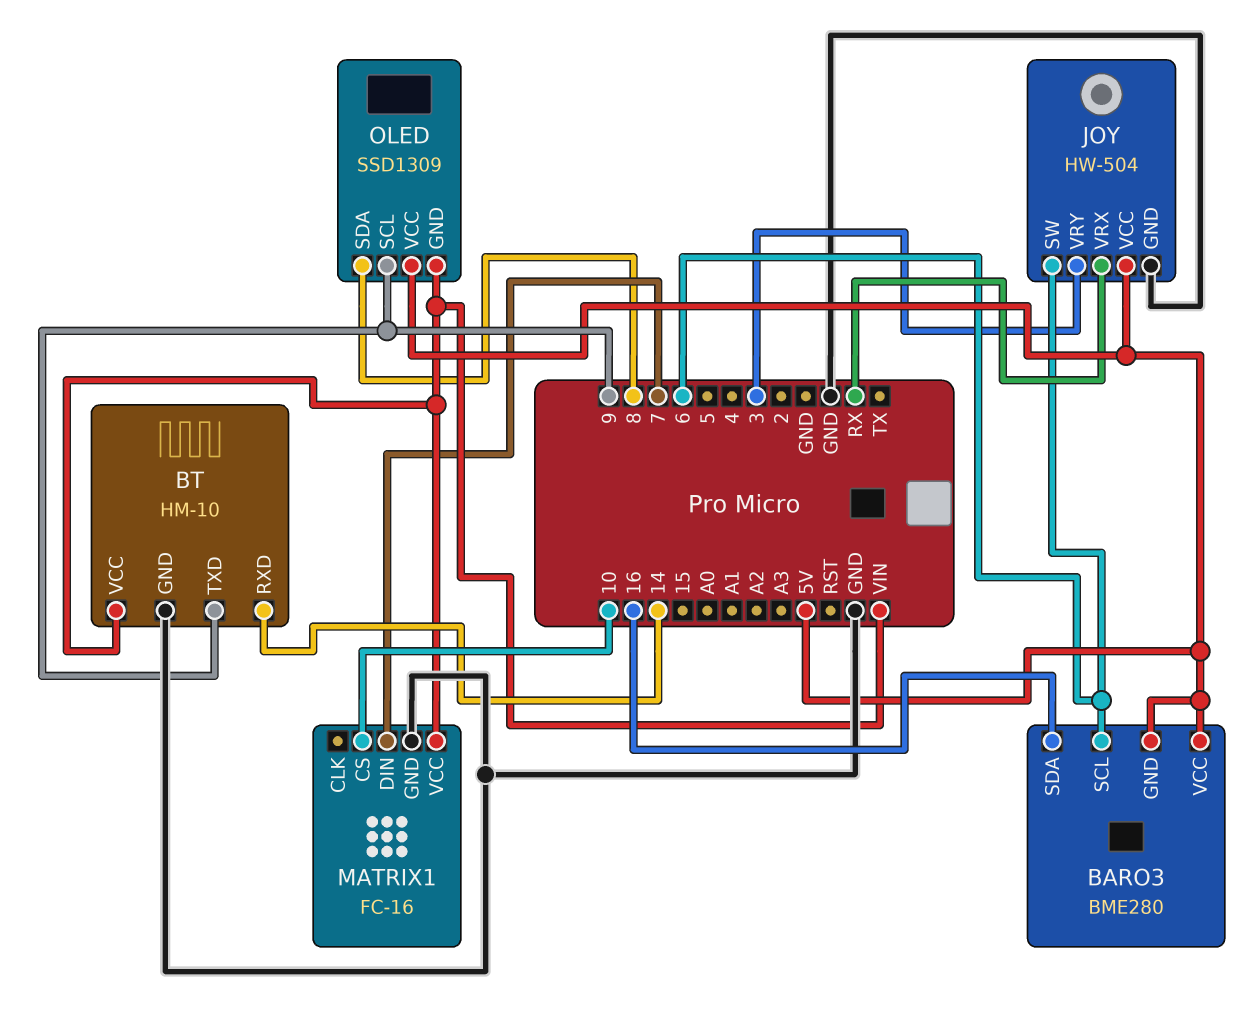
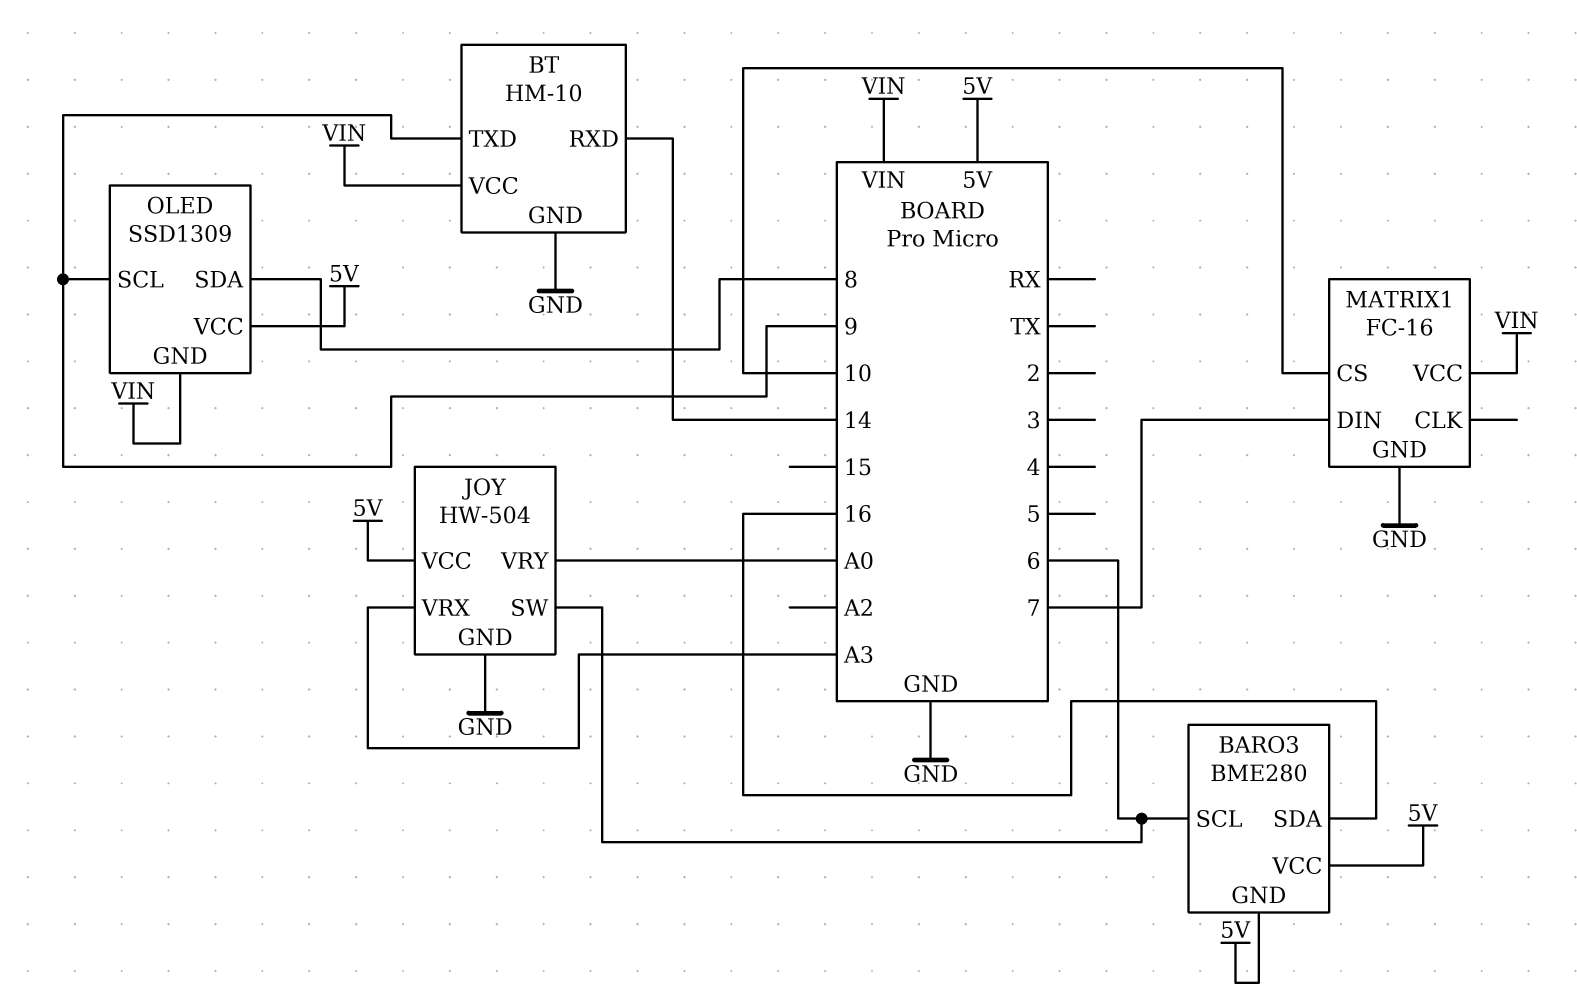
JOY pin VRX: RX -> A3
JOY pin VRY: 3 -> A0

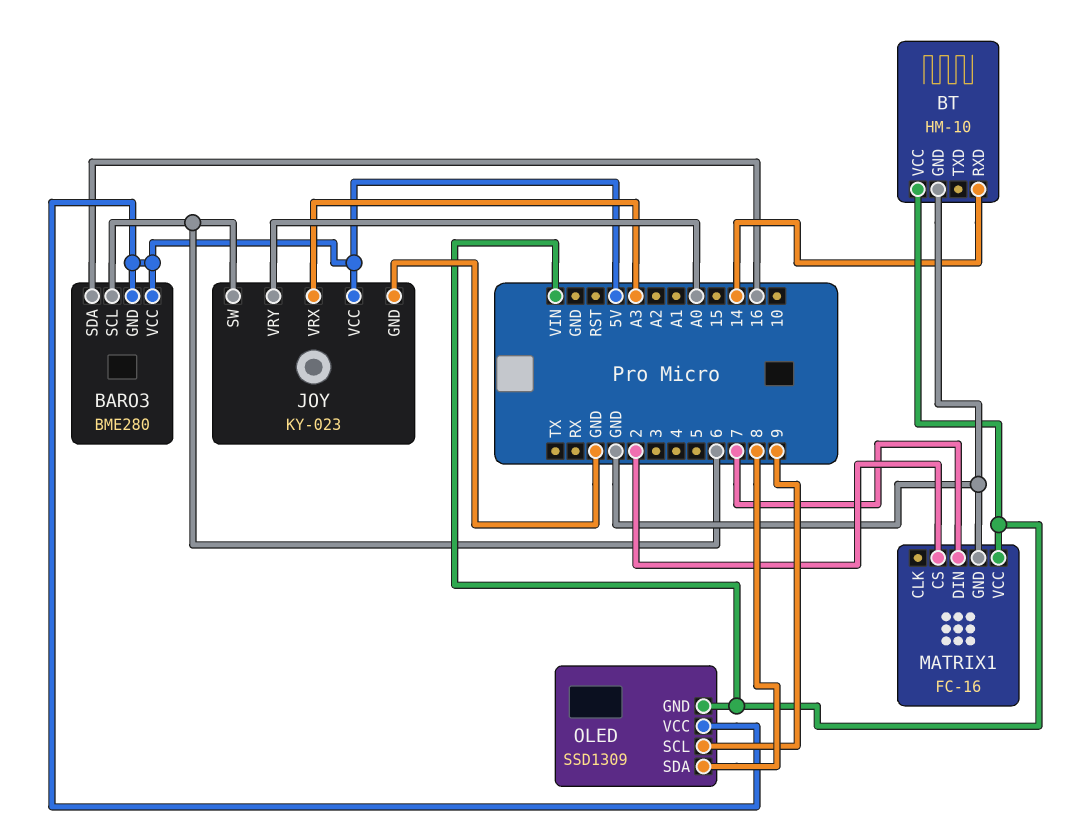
BT pin TXD: 9 -> none
JOY: HW-504 -> KY-023
MATRIX1 pin CS: 10 -> 2

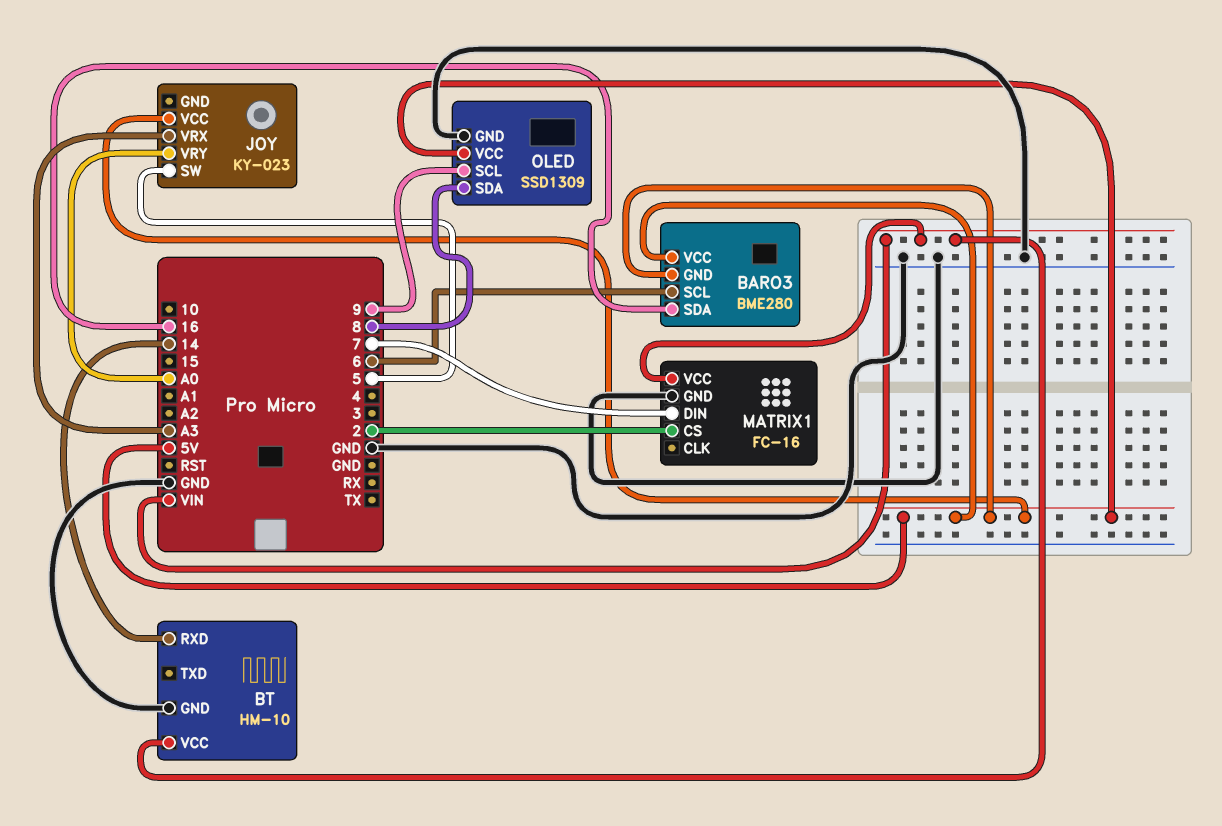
JOY pin GND: GND -> none
JOY pin SW: 6 -> 5
OLED pin GND: VIN -> GND

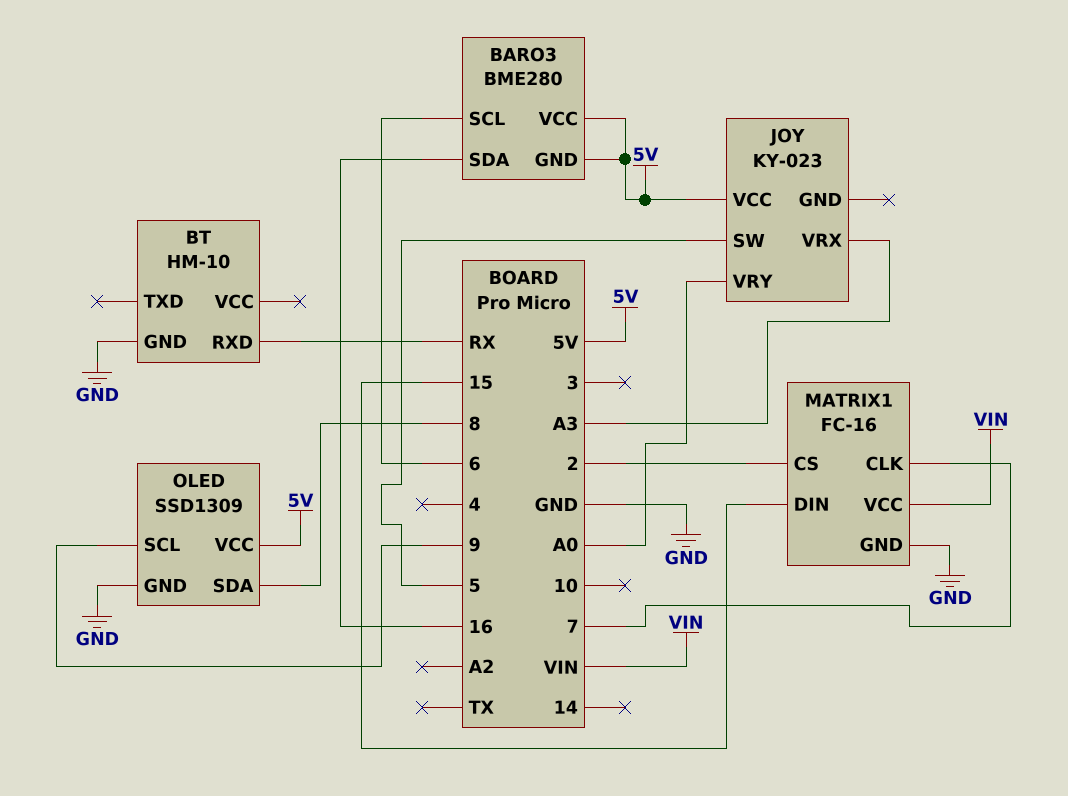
BT pin RXD: 14 -> RX
BT pin VCC: VIN -> none
MATRIX1 pin CLK: none -> 7
MATRIX1 pin DIN: 7 -> 15

